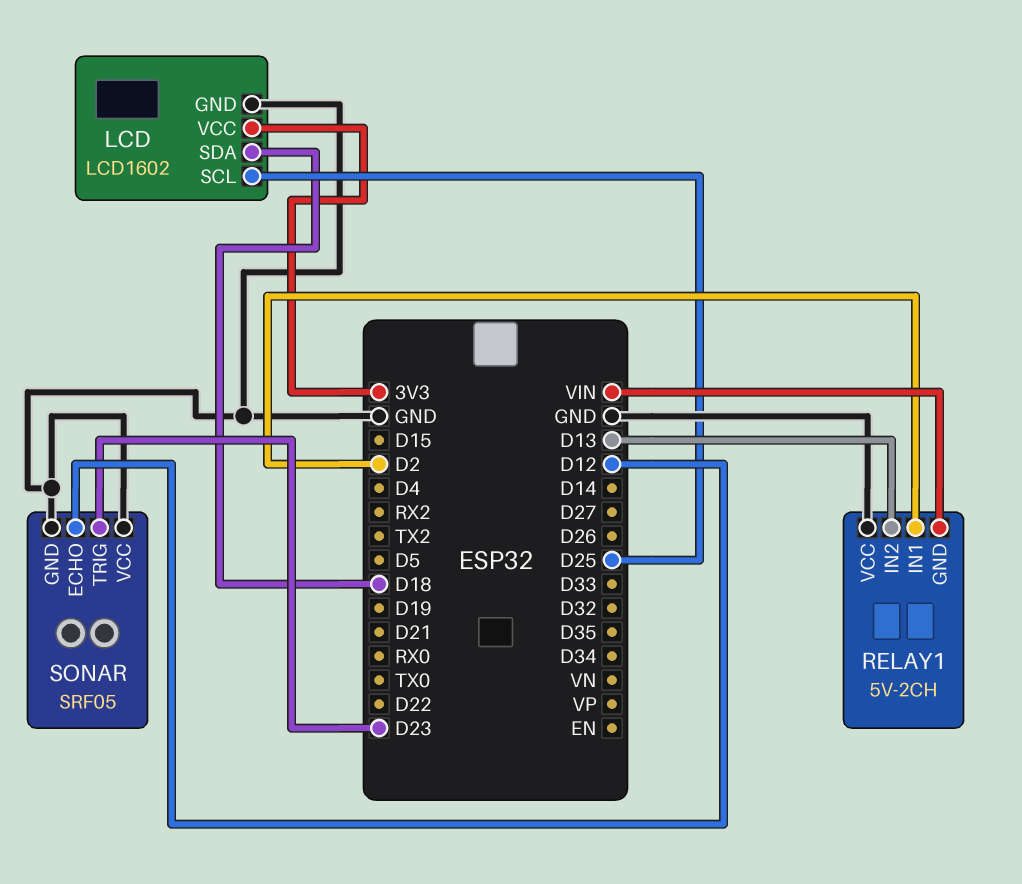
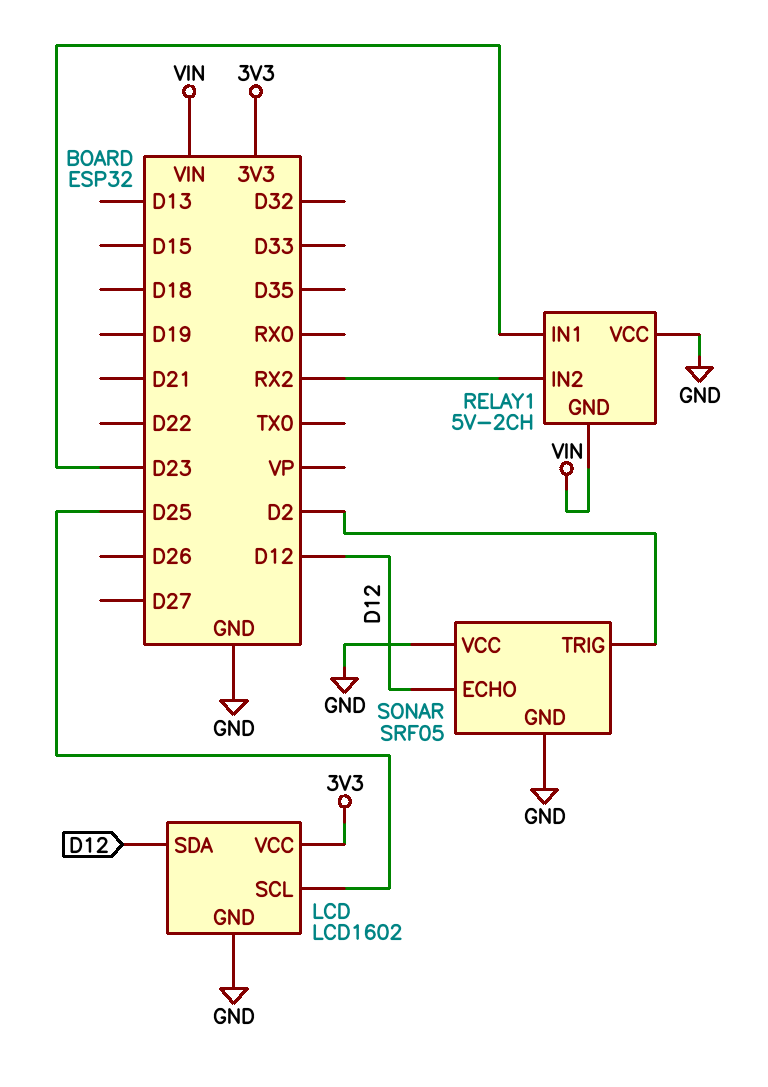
LCD pin SDA: D18 -> D12
RELAY1 pin IN1: D2 -> D23
RELAY1 pin IN2: D13 -> RX2
SONAR pin TRIG: D23 -> D2

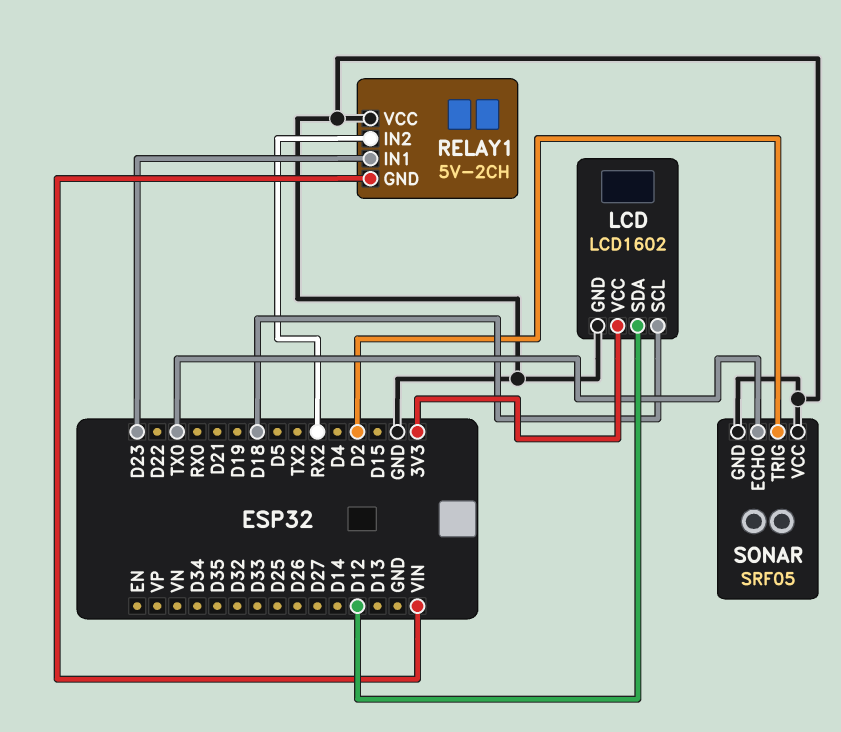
LCD pin SCL: D25 -> D18
SONAR pin ECHO: D12 -> TX0

